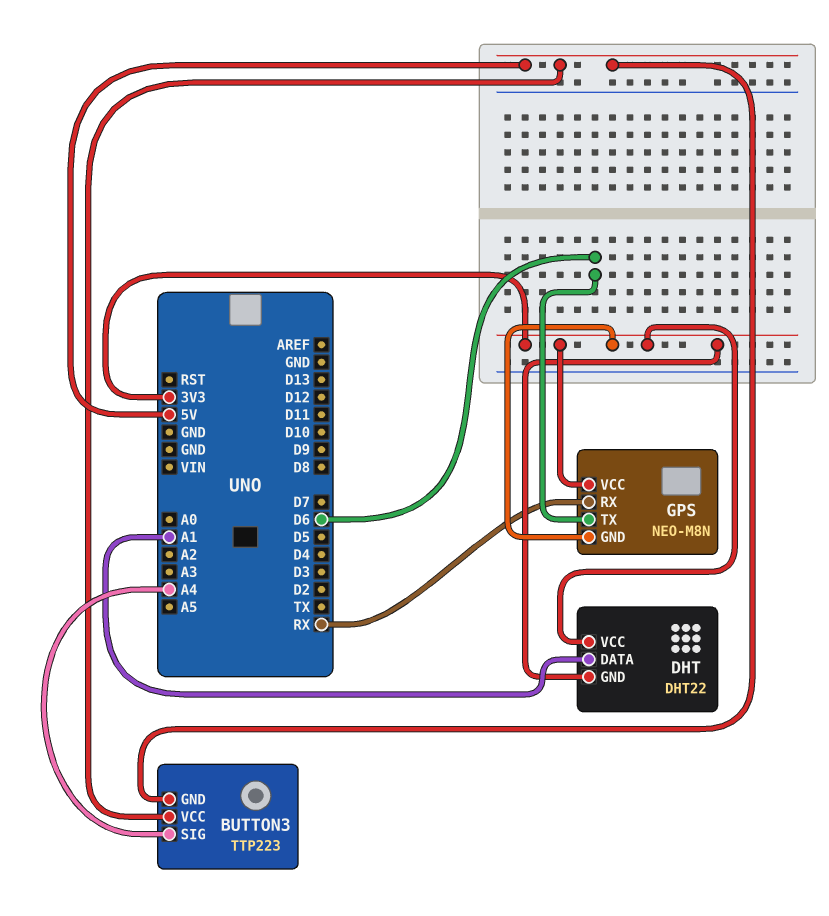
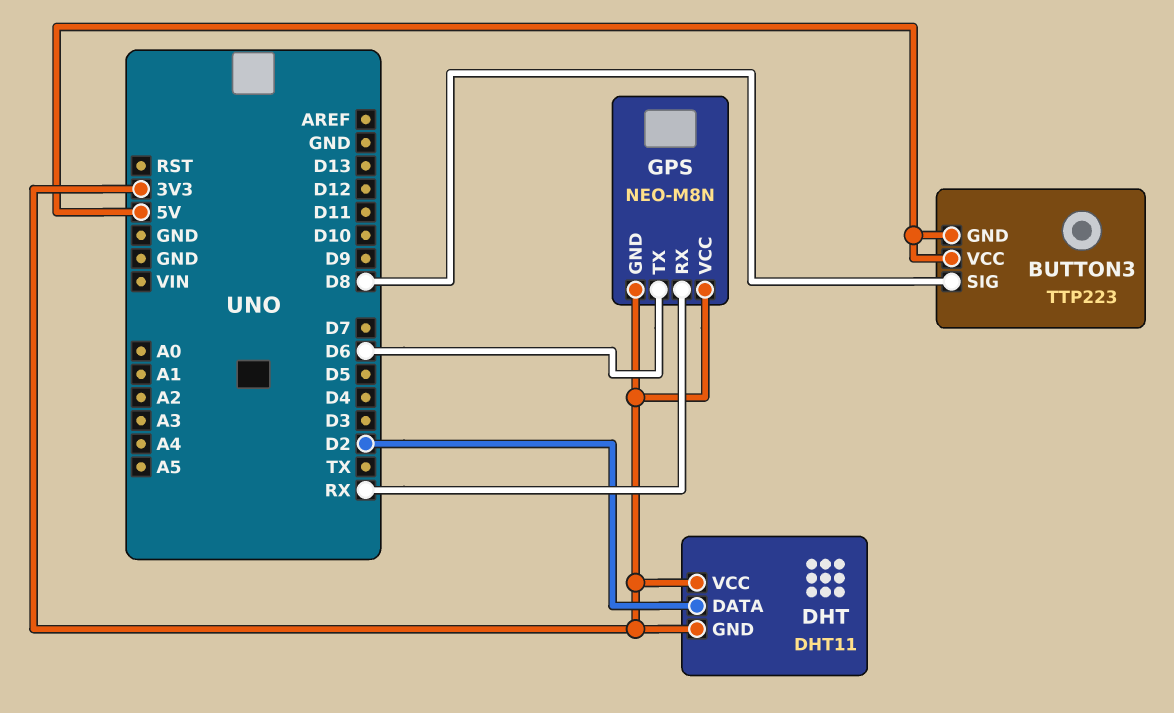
BUTTON3 pin SIG: A4 -> D8
DHT: DHT22 -> DHT11
DHT pin DATA: A1 -> D2

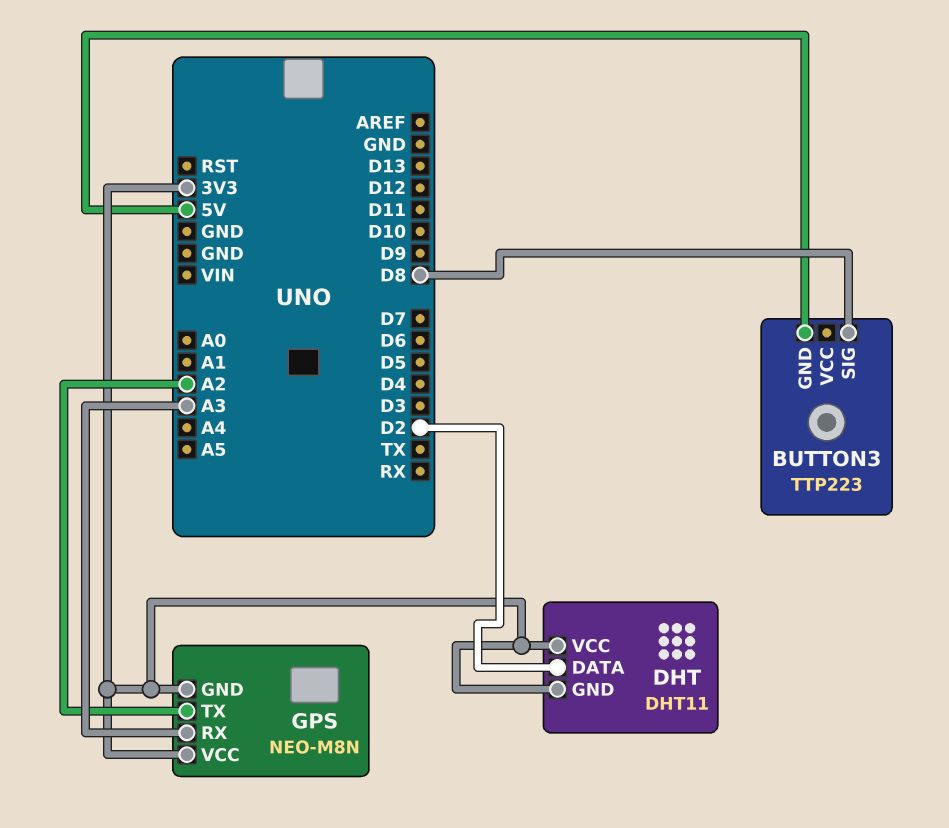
BUTTON3 pin VCC: 5V -> none
GPS pin RX: RX -> A3
GPS pin TX: D6 -> A2

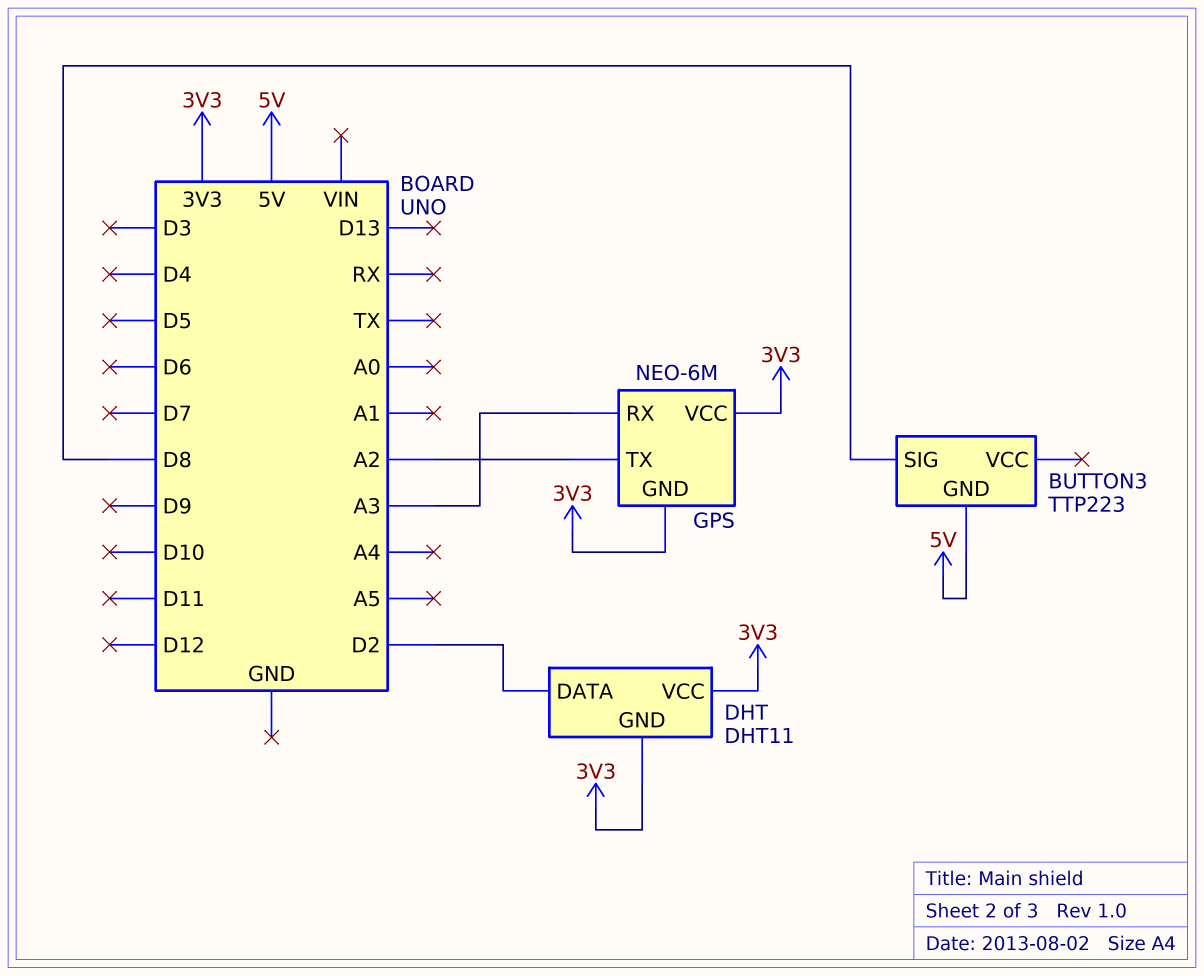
GPS: NEO-M8N -> NEO-6M

